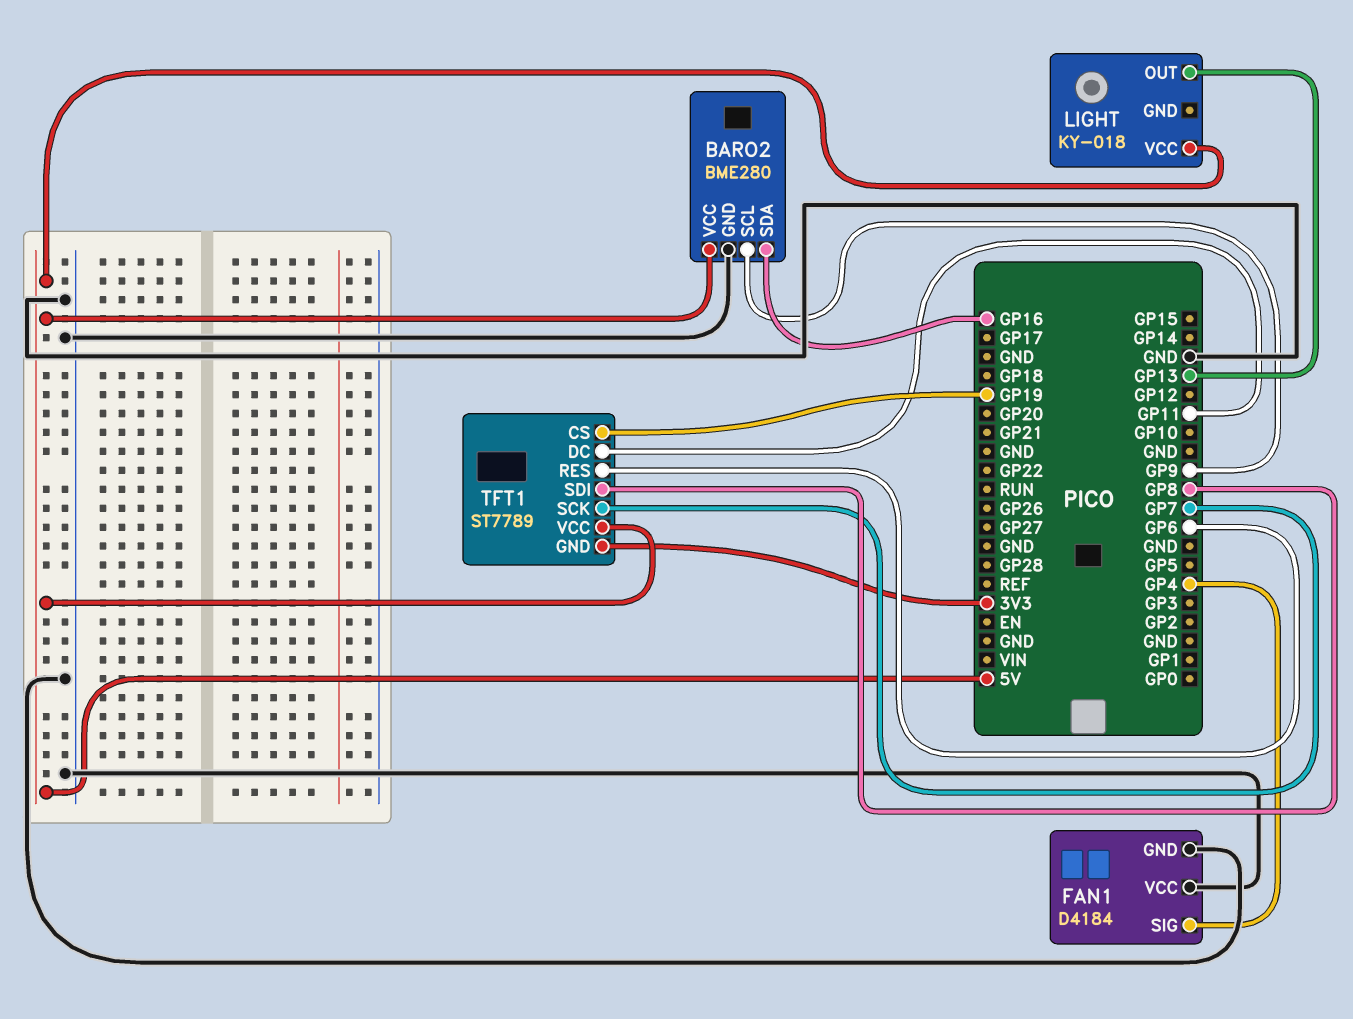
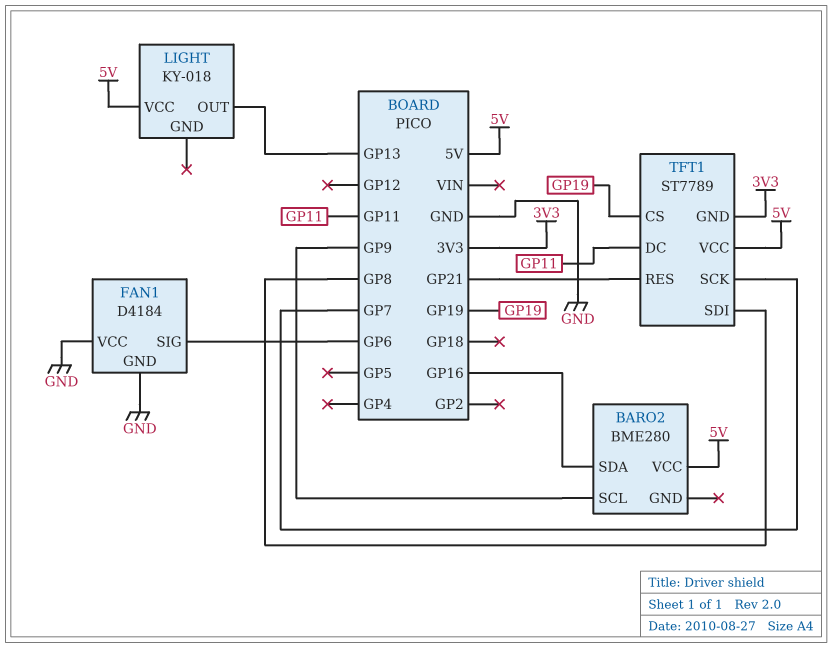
BARO2 pin GND: GND -> none
FAN1 pin SIG: GP4 -> GP6
TFT1 pin RES: GP6 -> GP21

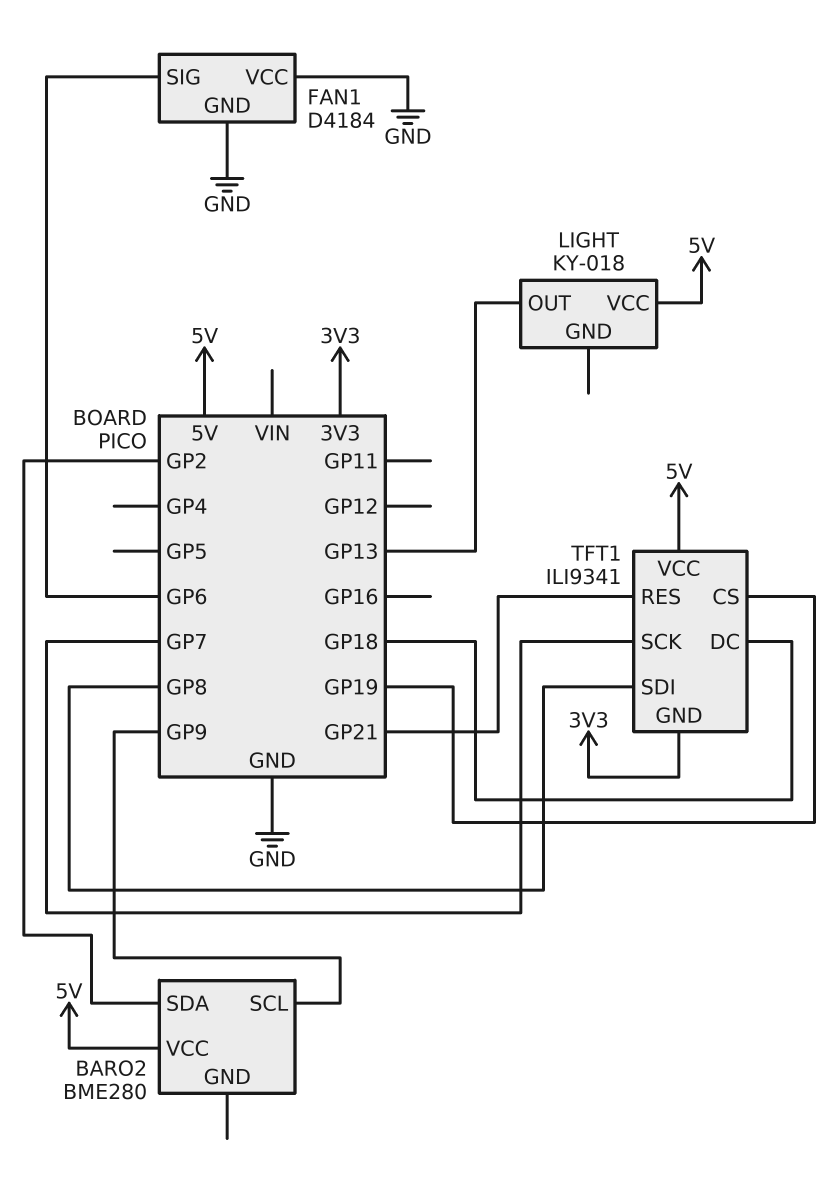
BARO2 pin SDA: GP16 -> GP2
TFT1: ST7789 -> ILI9341
TFT1 pin DC: GP11 -> GP18

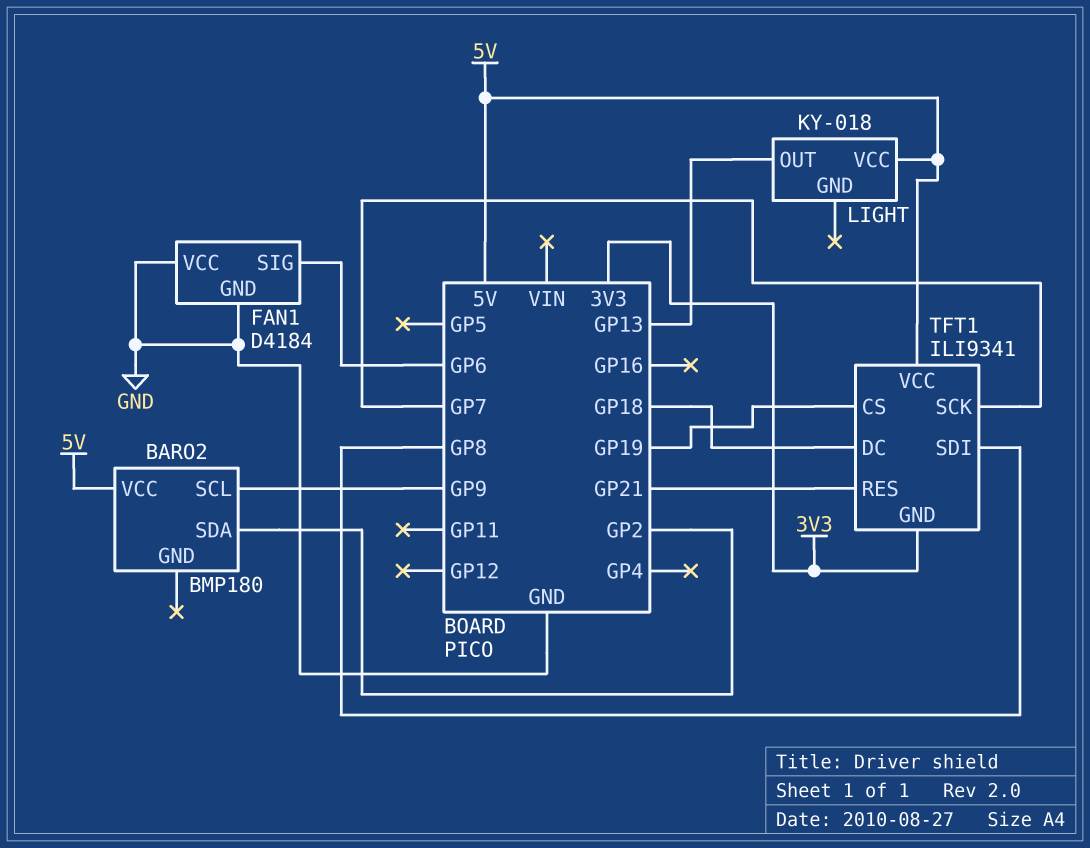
BARO2: BME280 -> BMP180

